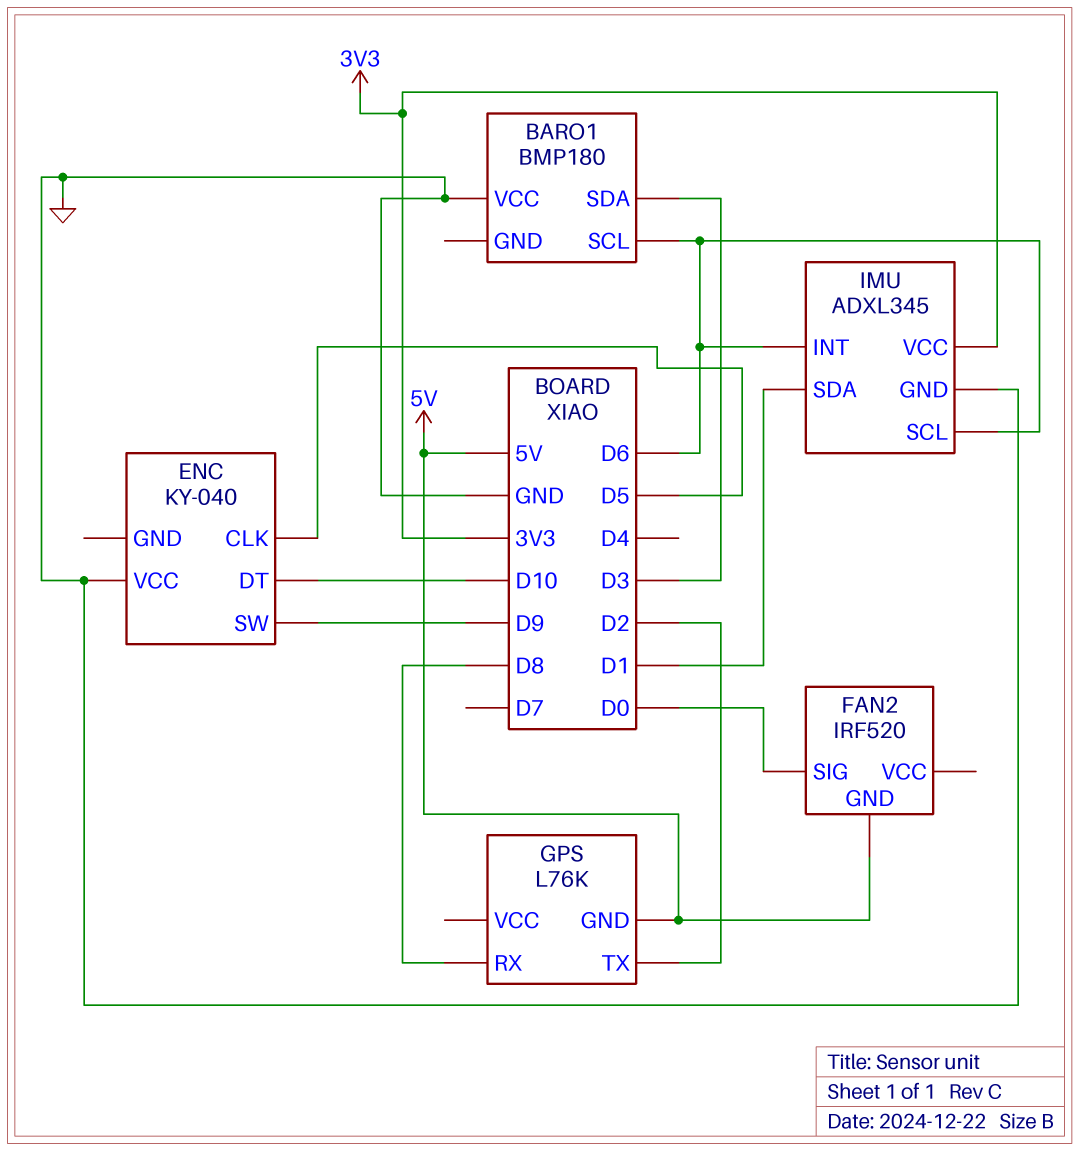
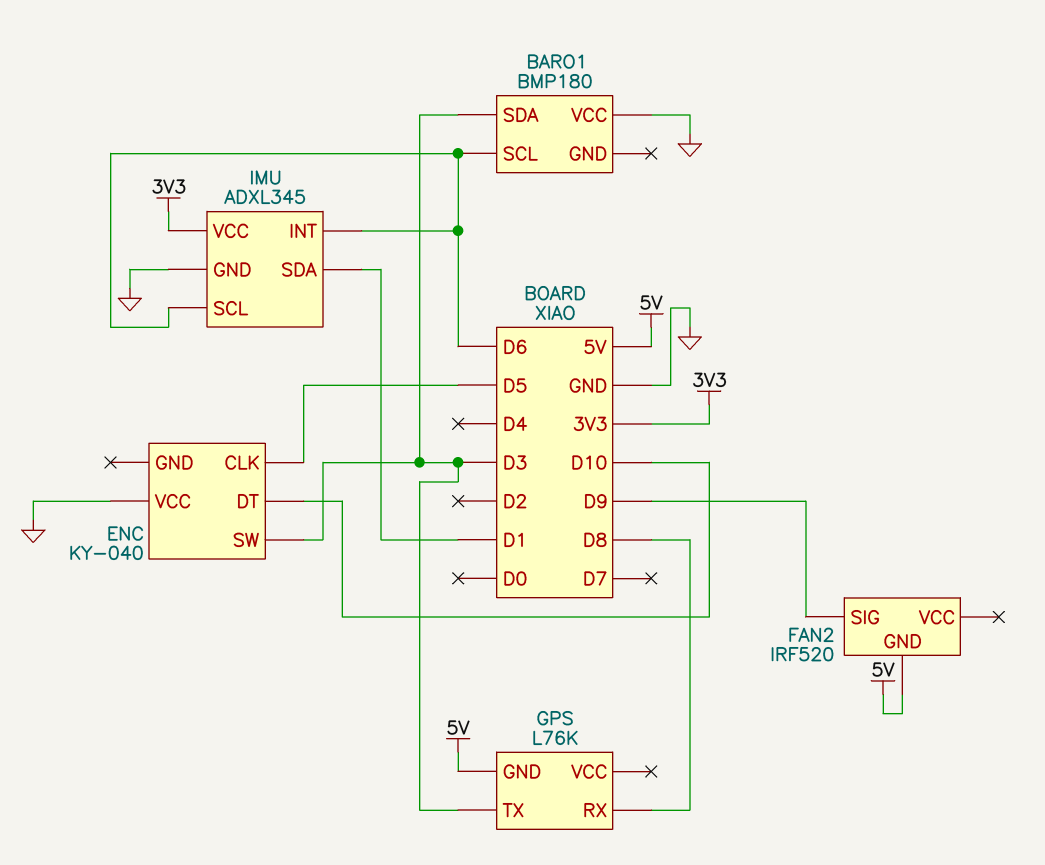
ENC pin SW: D9 -> D3
FAN2 pin SIG: D0 -> D9
GPS pin TX: D2 -> D3

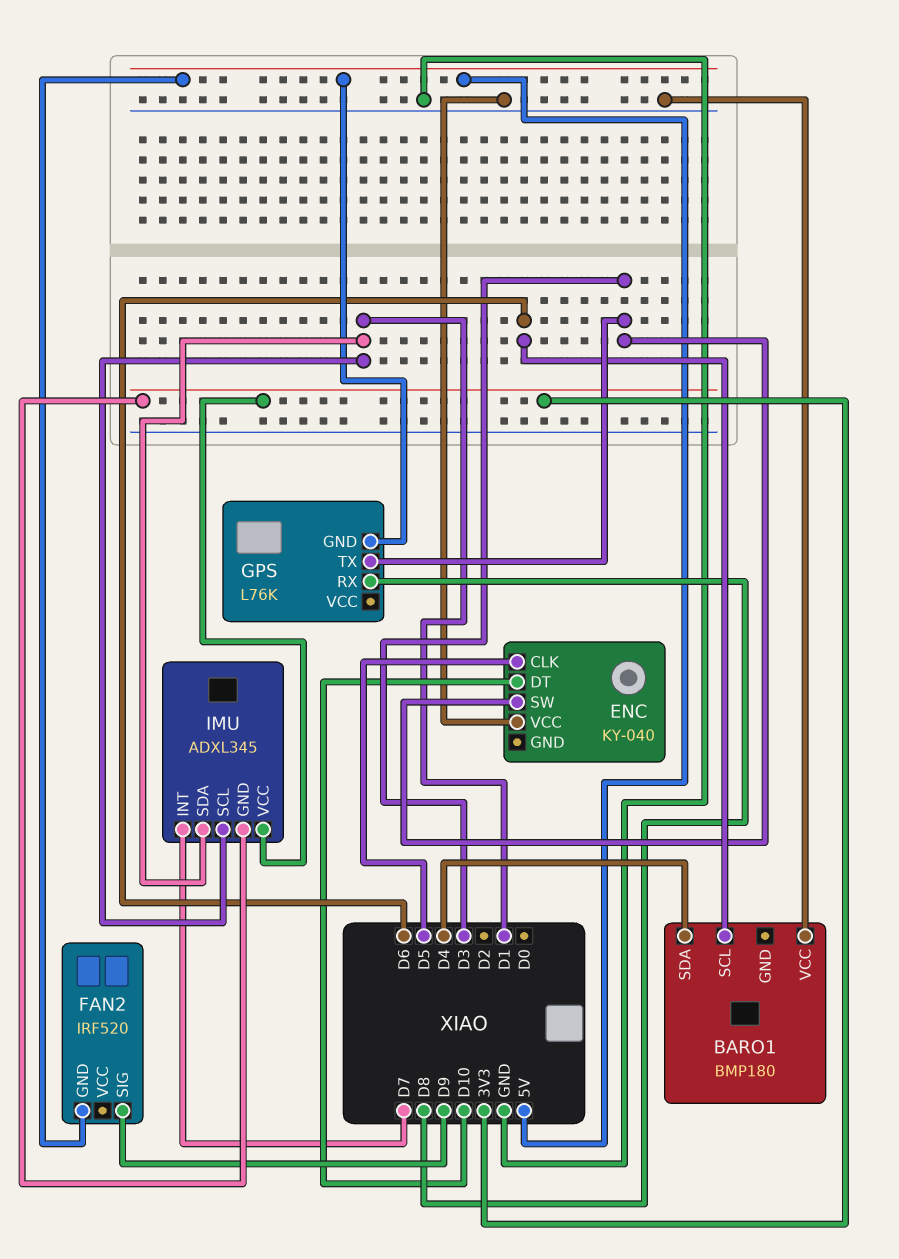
BARO1 pin SDA: D3 -> D4
IMU pin GND: GND -> 3V3
IMU pin INT: D6 -> D7
IMU pin SCL: D6 -> D1

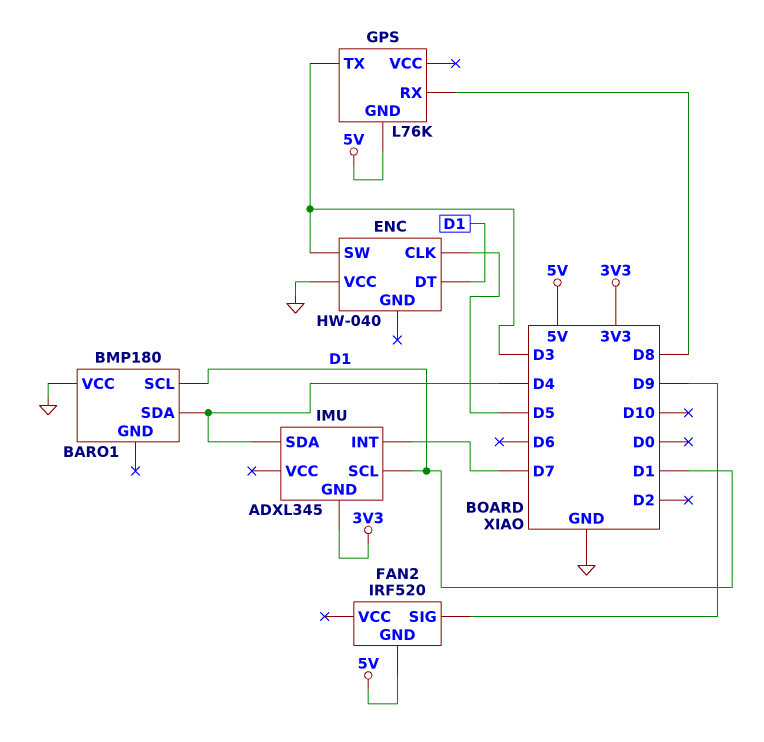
BARO1 pin SCL: D6 -> D1
ENC: KY-040 -> HW-040
ENC pin DT: D10 -> D1
IMU pin SDA: D1 -> D4
IMU pin VCC: 3V3 -> none

